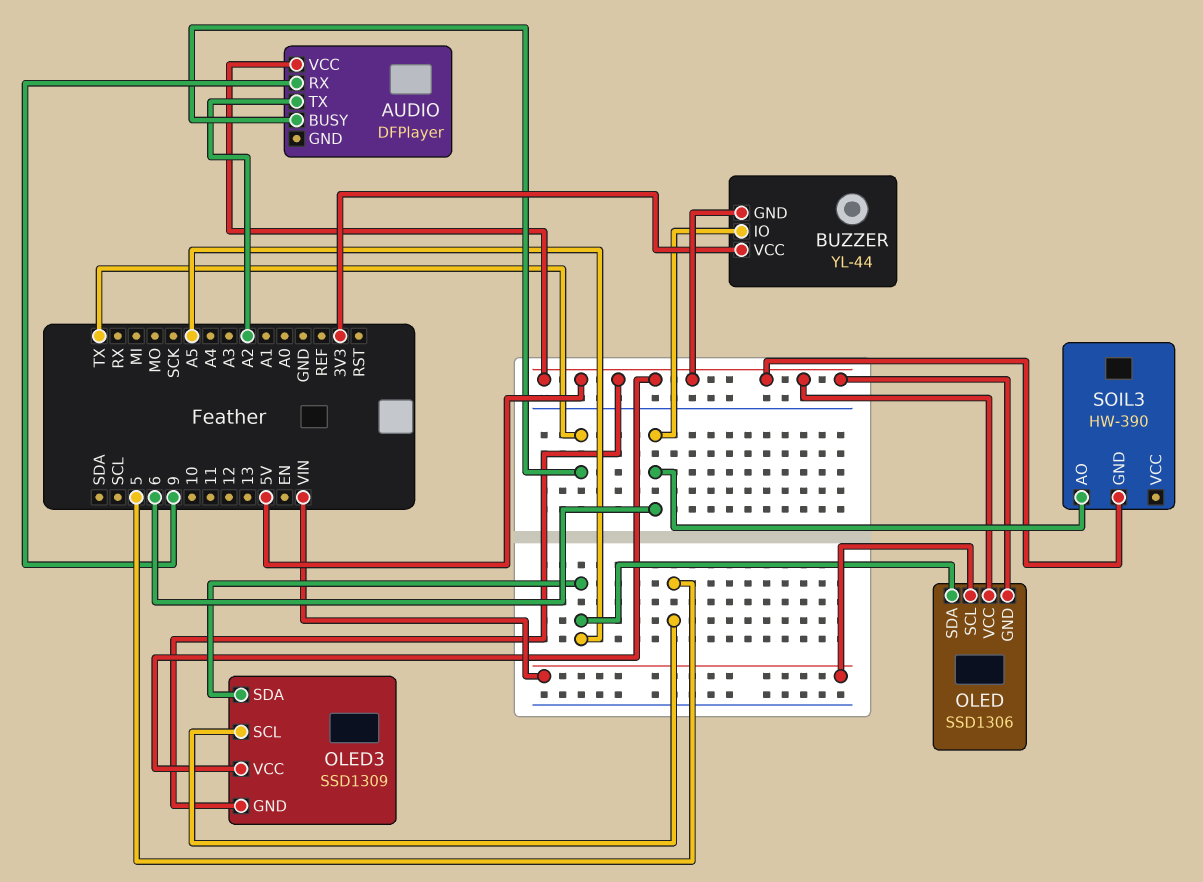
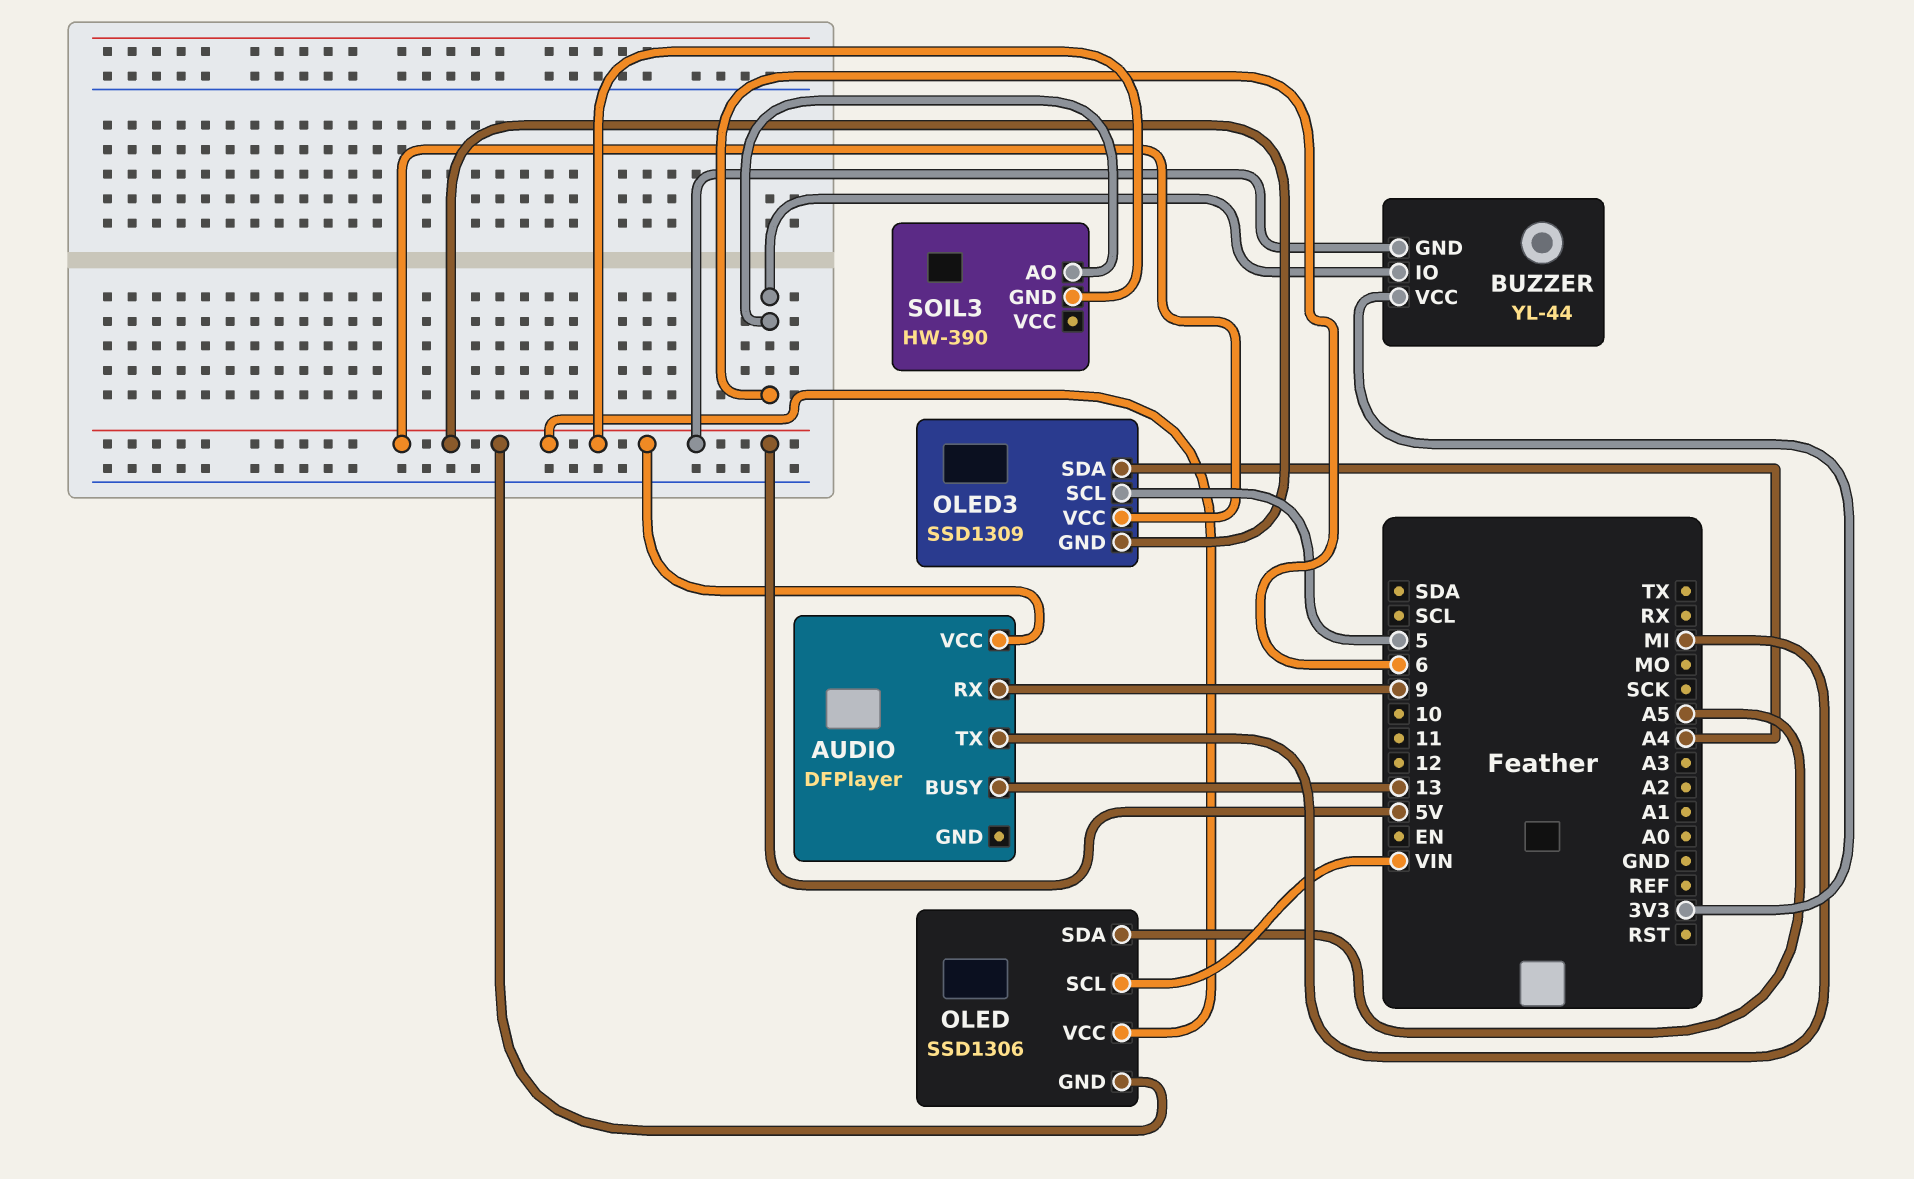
AUDIO pin BUSY: TX -> 13
AUDIO pin TX: A2 -> MI
OLED3 pin SDA: A5 -> A4

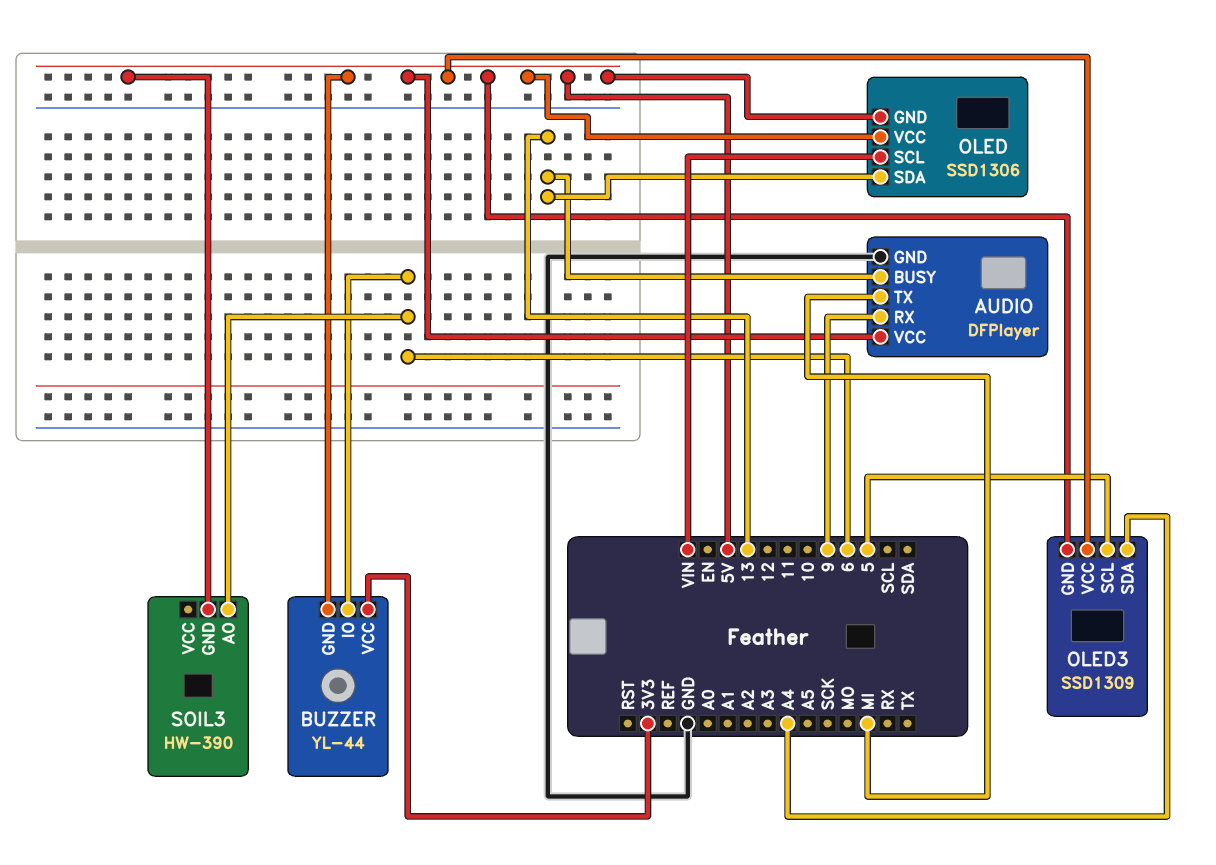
AUDIO pin GND: none -> GND
OLED pin SDA: A5 -> 13

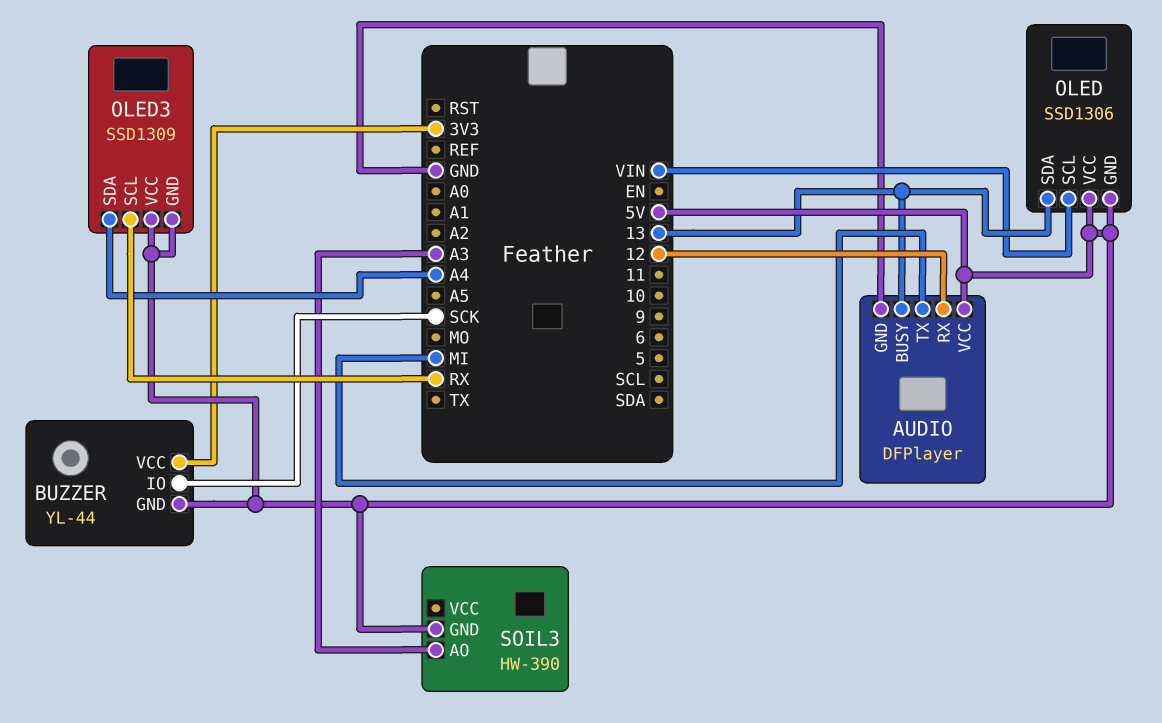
AUDIO pin RX: 9 -> 12
BUZZER pin IO: 6 -> SCK
OLED3 pin SCL: 5 -> RX
SOIL3 pin AO: 6 -> A3

